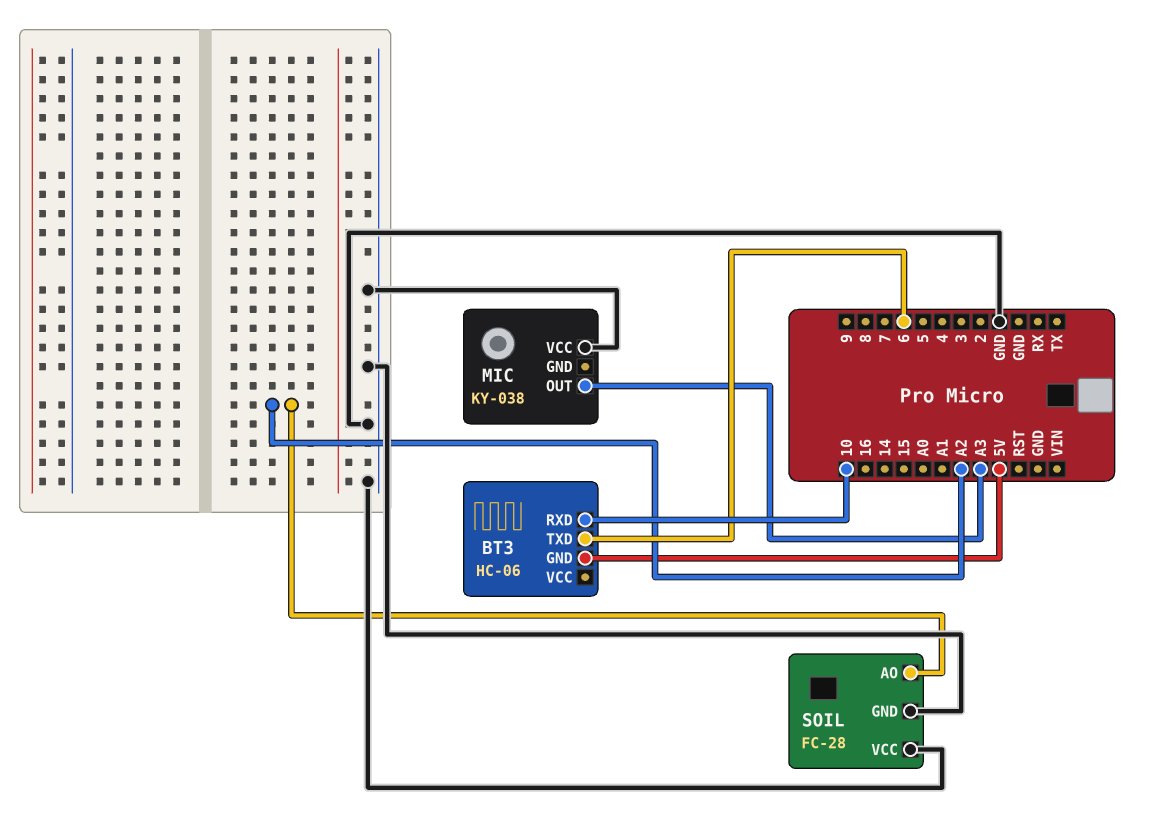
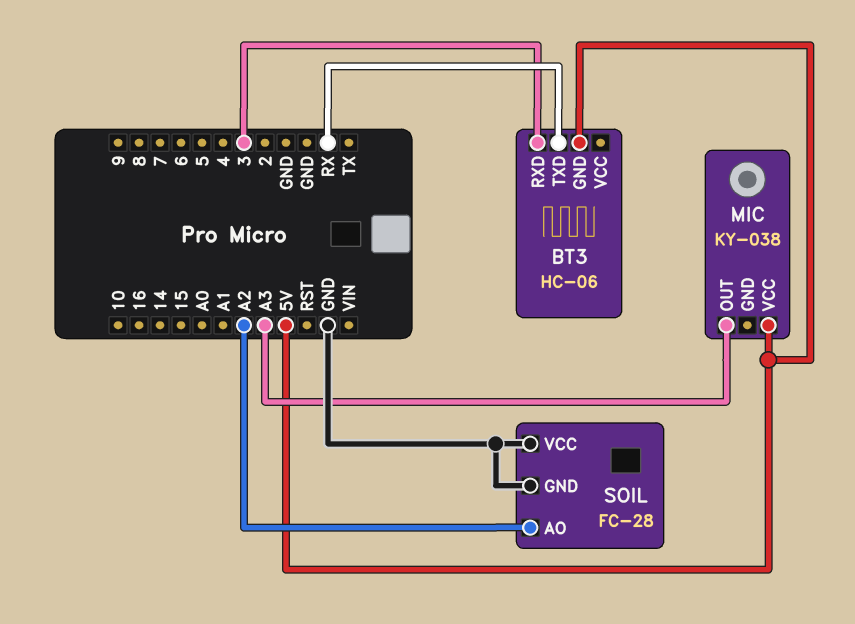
BT3 pin RXD: 10 -> 3
BT3 pin TXD: 6 -> RX
MIC pin VCC: GND -> 5V

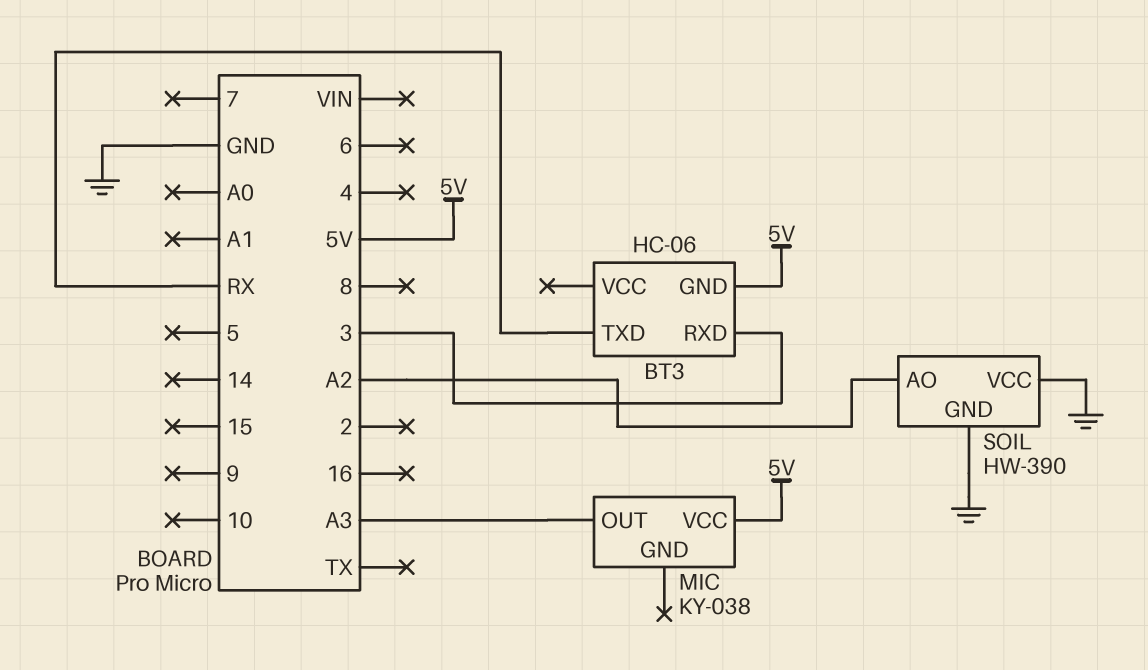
SOIL: FC-28 -> HW-390

